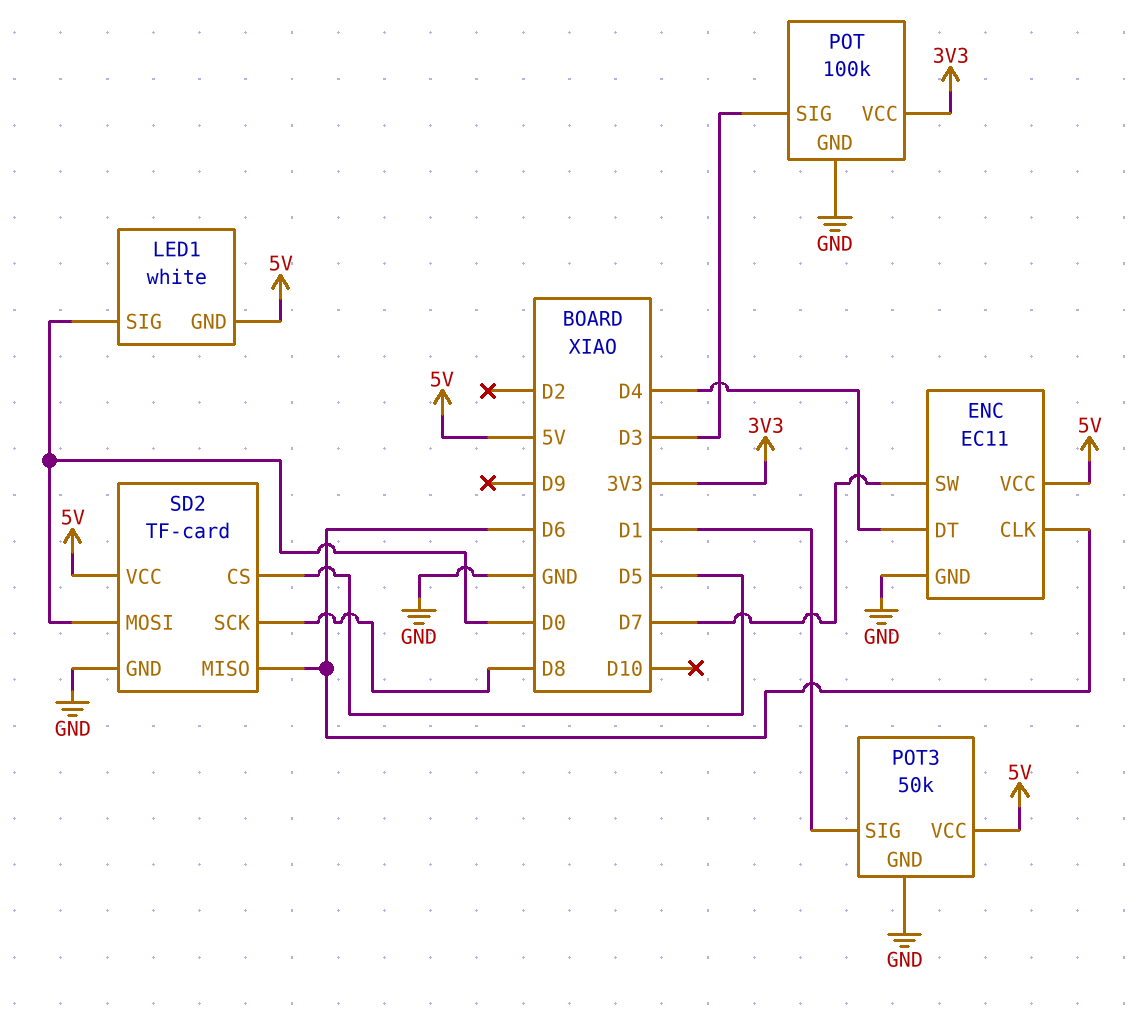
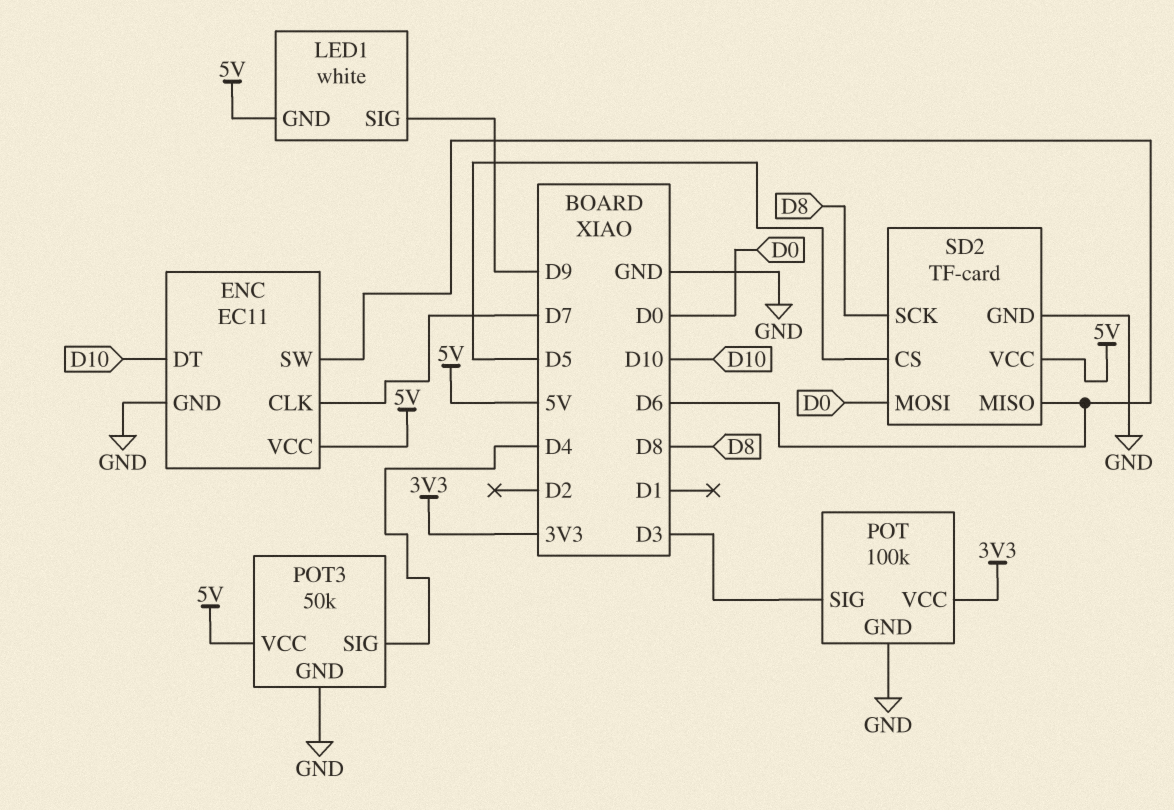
ENC pin CLK: D6 -> D7
ENC pin DT: D4 -> D10
ENC pin SW: D7 -> D6
LED1 pin SIG: D0 -> D9
POT3 pin SIG: D1 -> D4

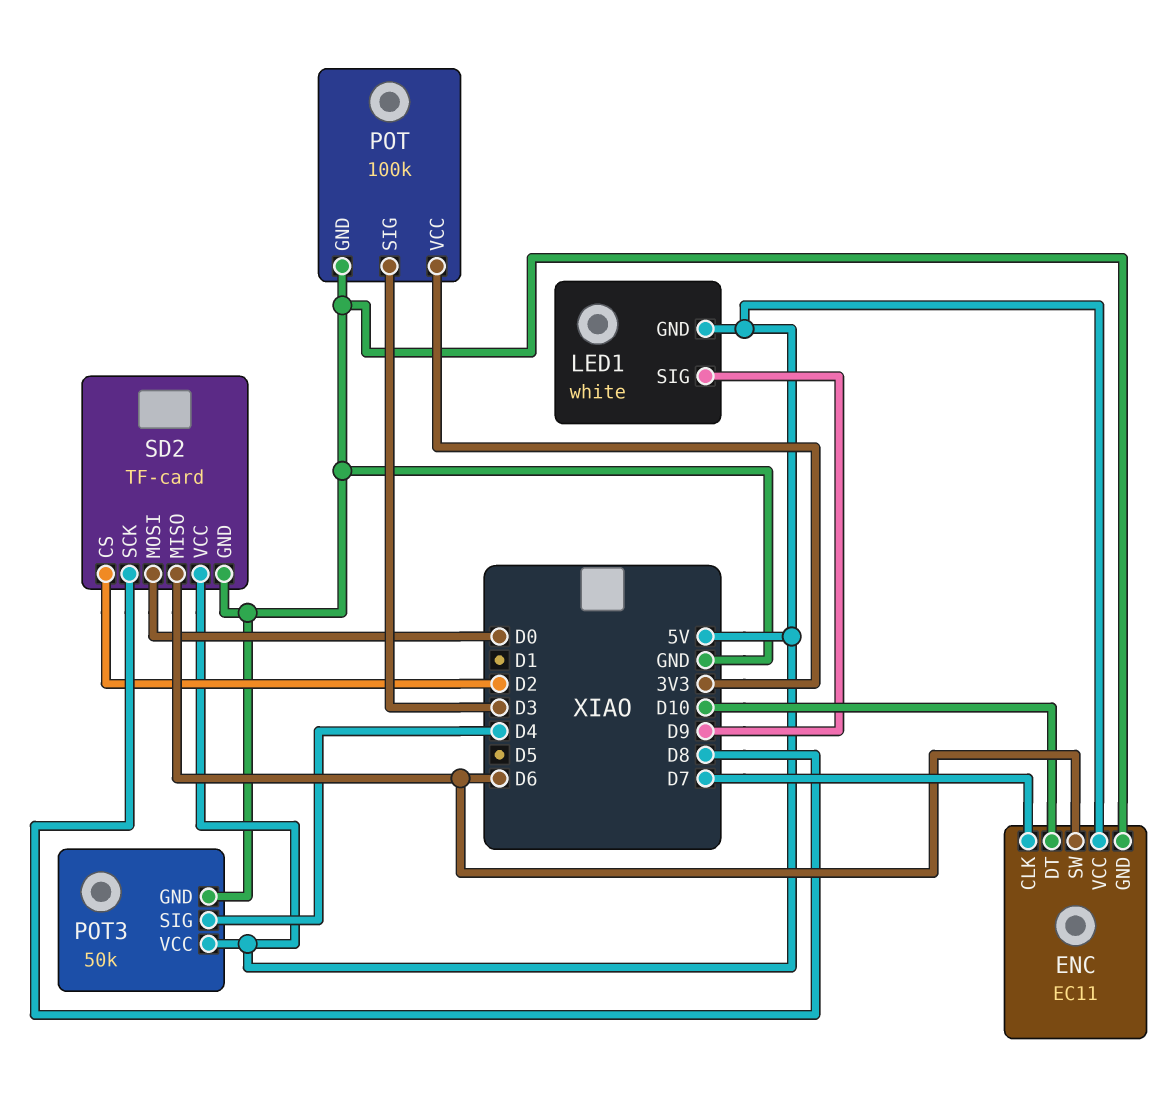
SD2 pin CS: D5 -> D2

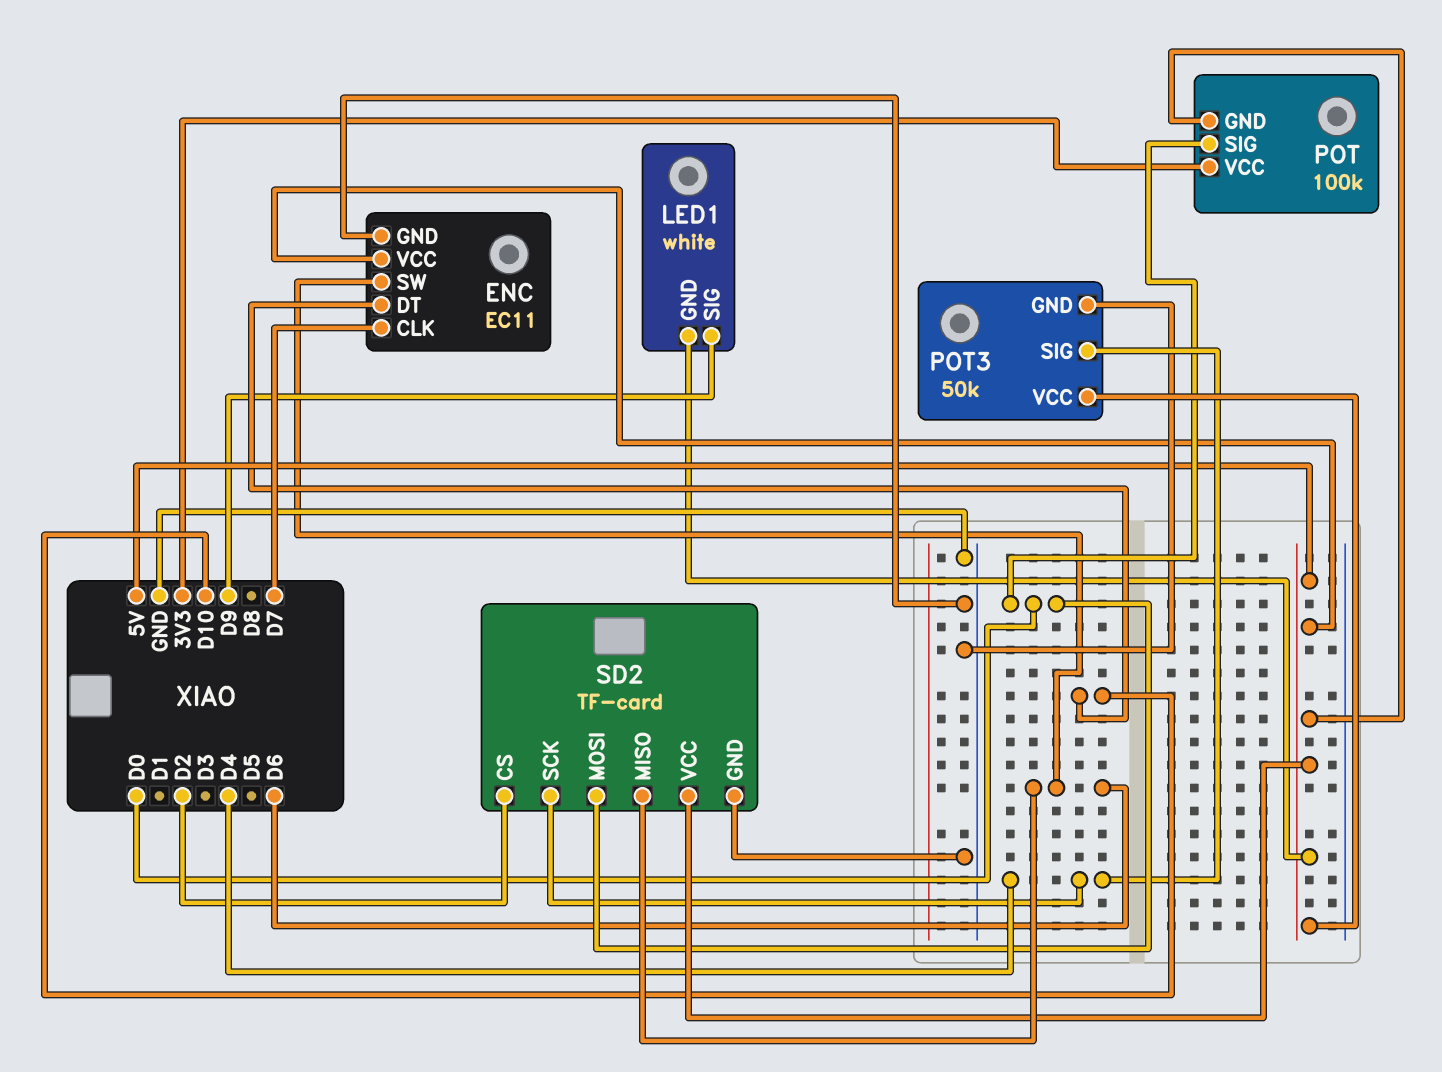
POT pin GND: GND -> 5V
POT pin SIG: D3 -> D0
SD2 pin SCK: D8 -> D4

